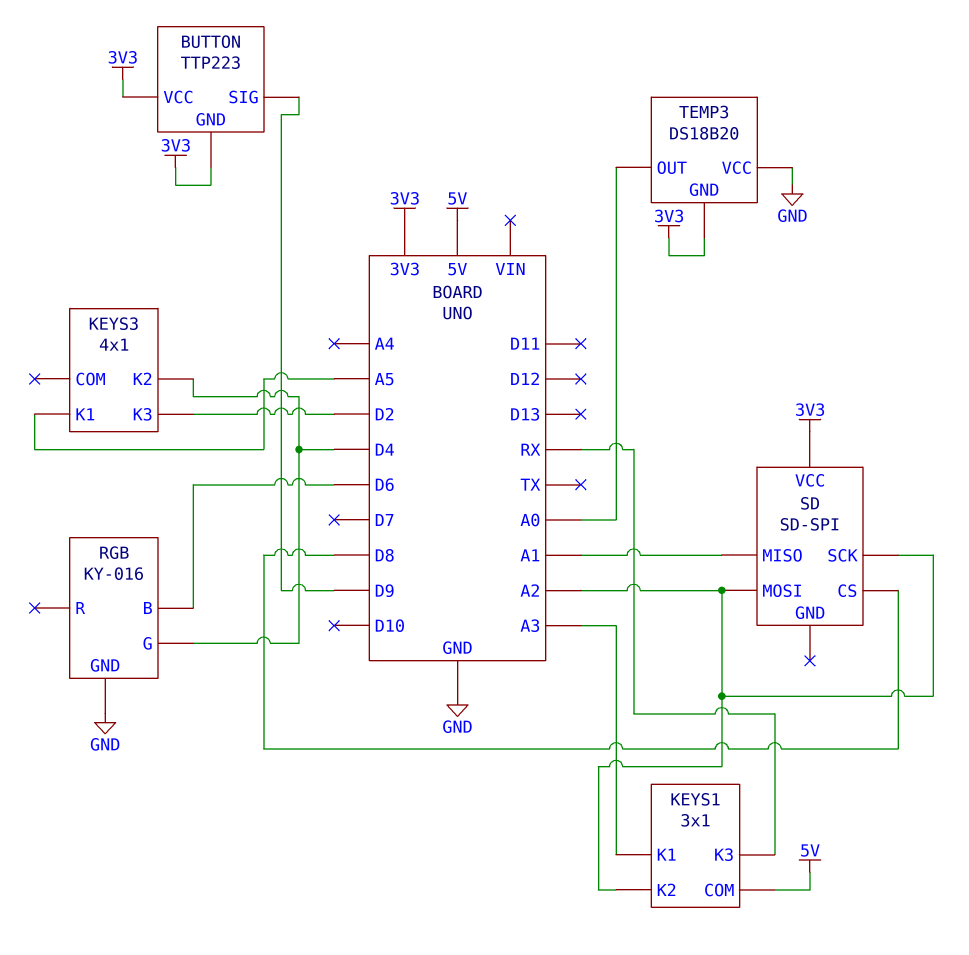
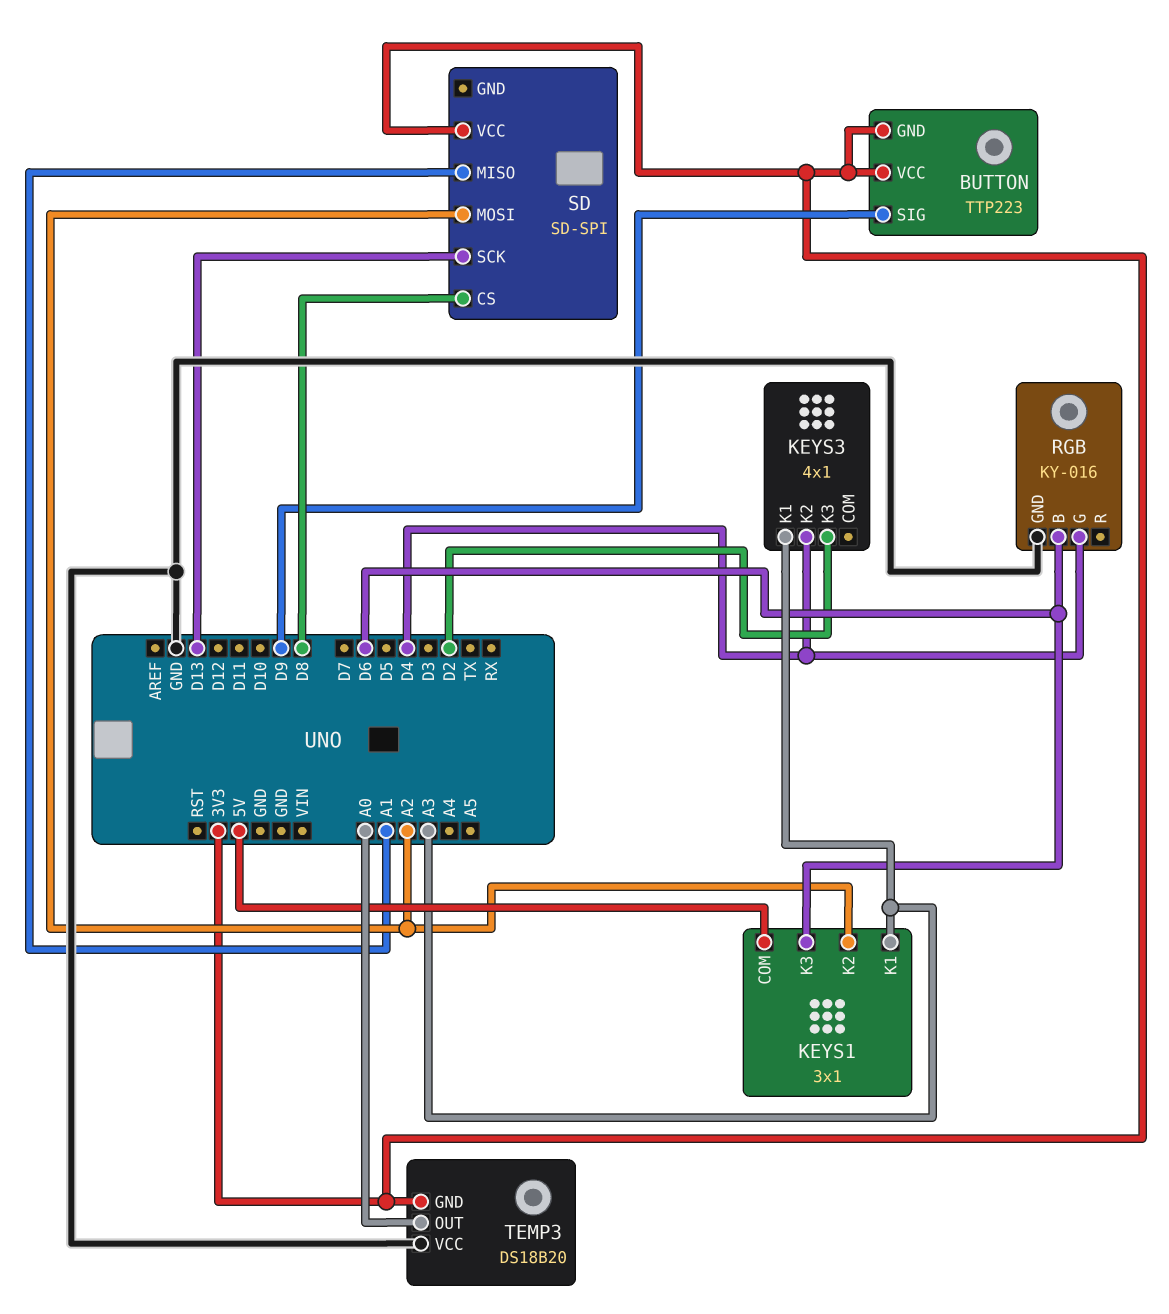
KEYS1 pin K3: RX -> D6
KEYS3 pin K1: A5 -> A3
SD pin SCK: A2 -> D13

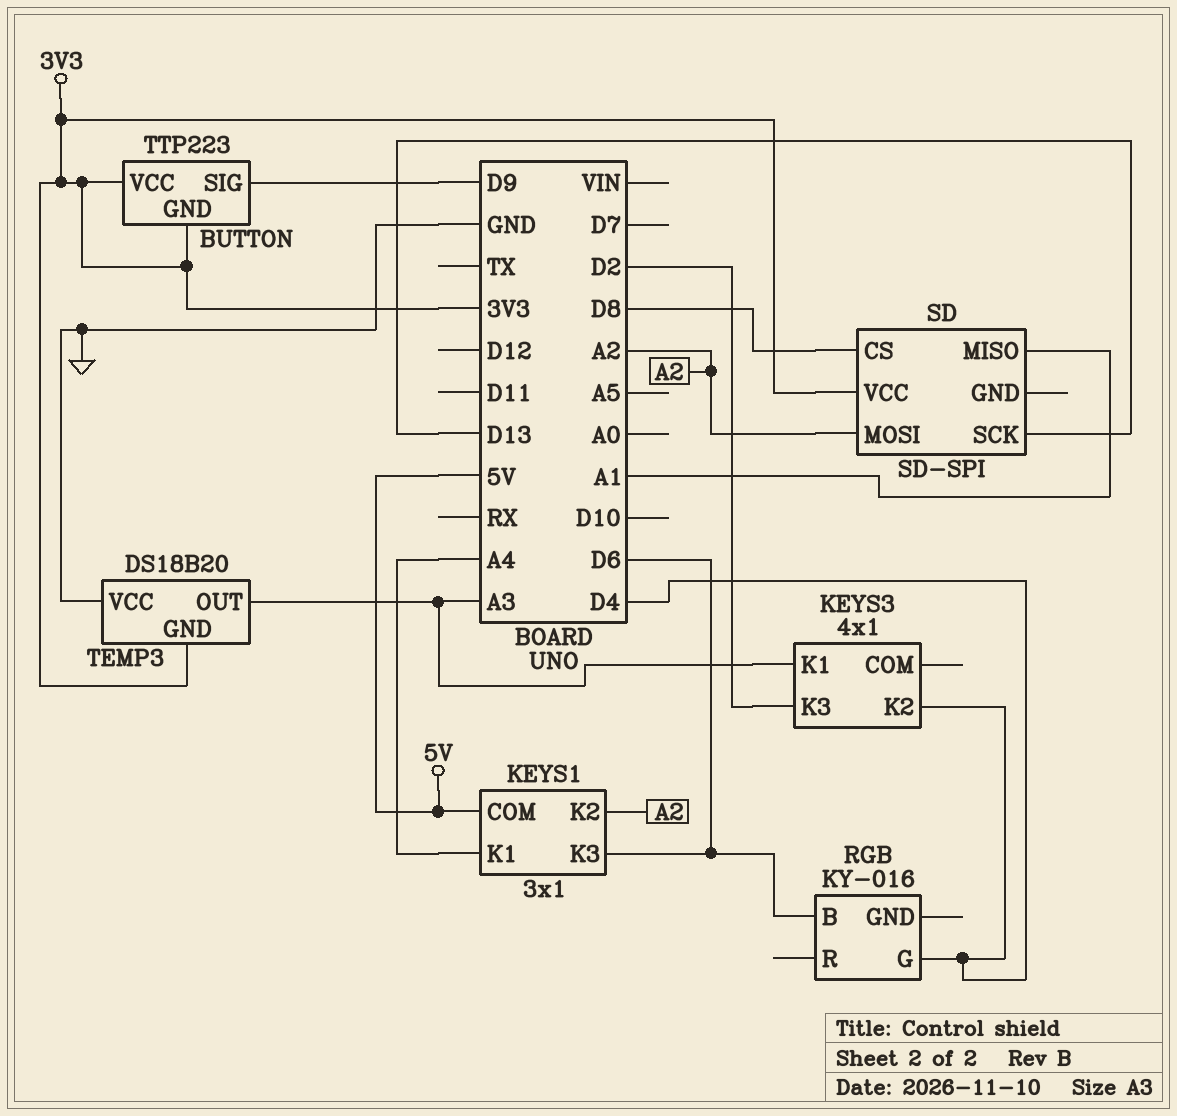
KEYS1 pin K1: A3 -> A4
RGB pin GND: GND -> none
TEMP3 pin OUT: A0 -> A3

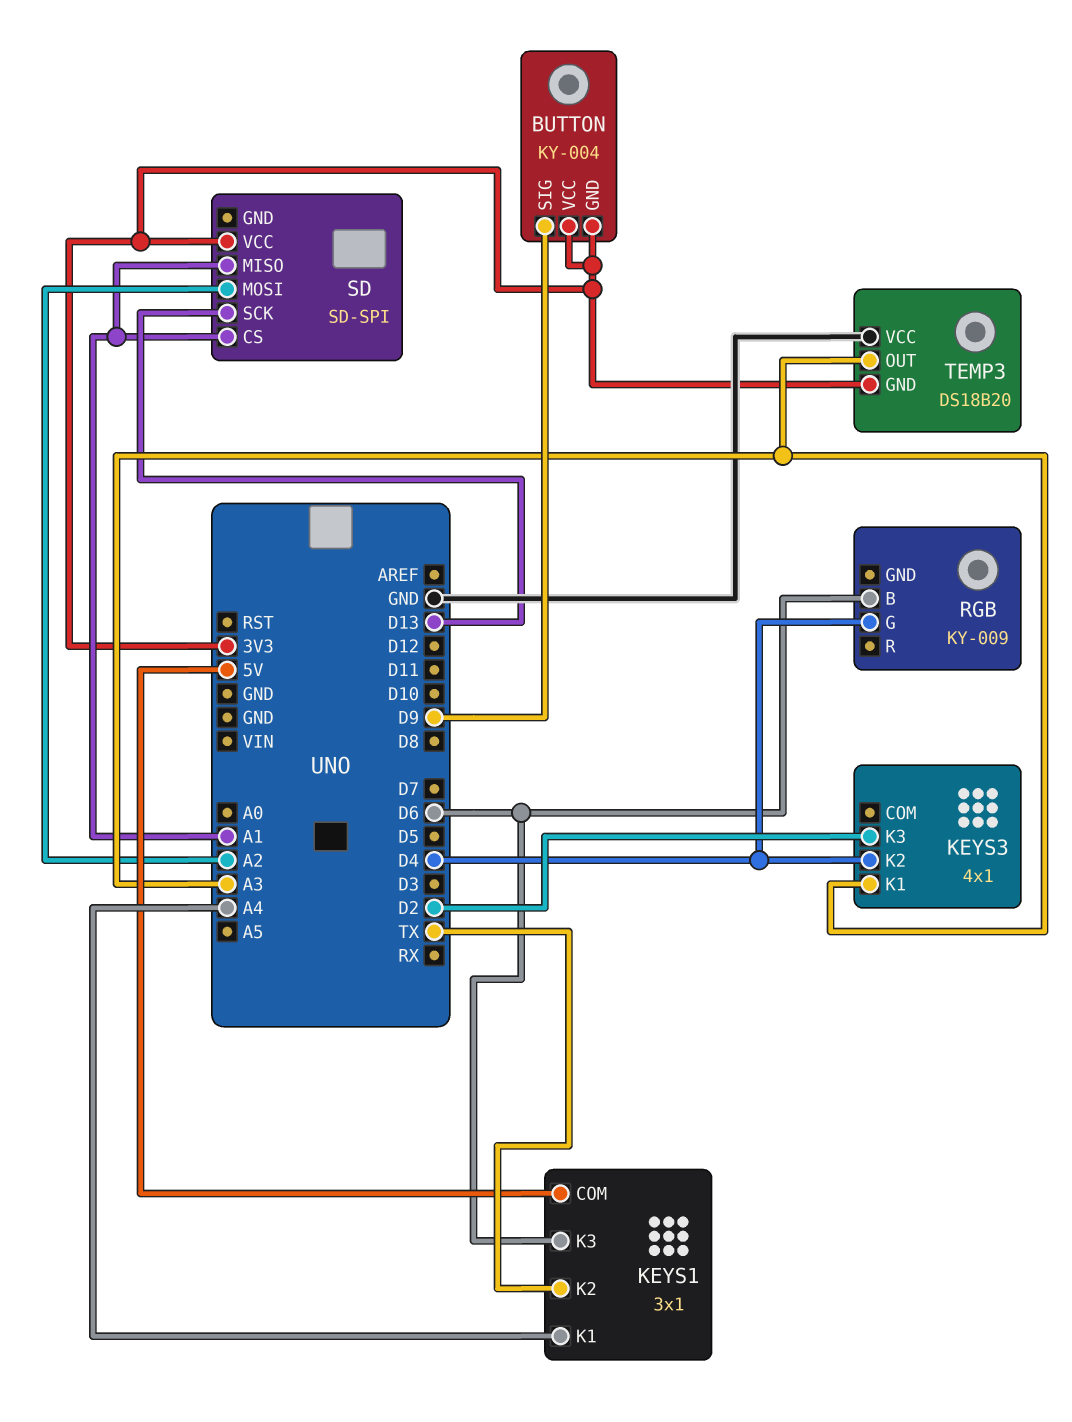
BUTTON: TTP223 -> KY-004
KEYS1 pin K2: A2 -> TX
RGB: KY-016 -> KY-009
SD pin CS: D8 -> A1

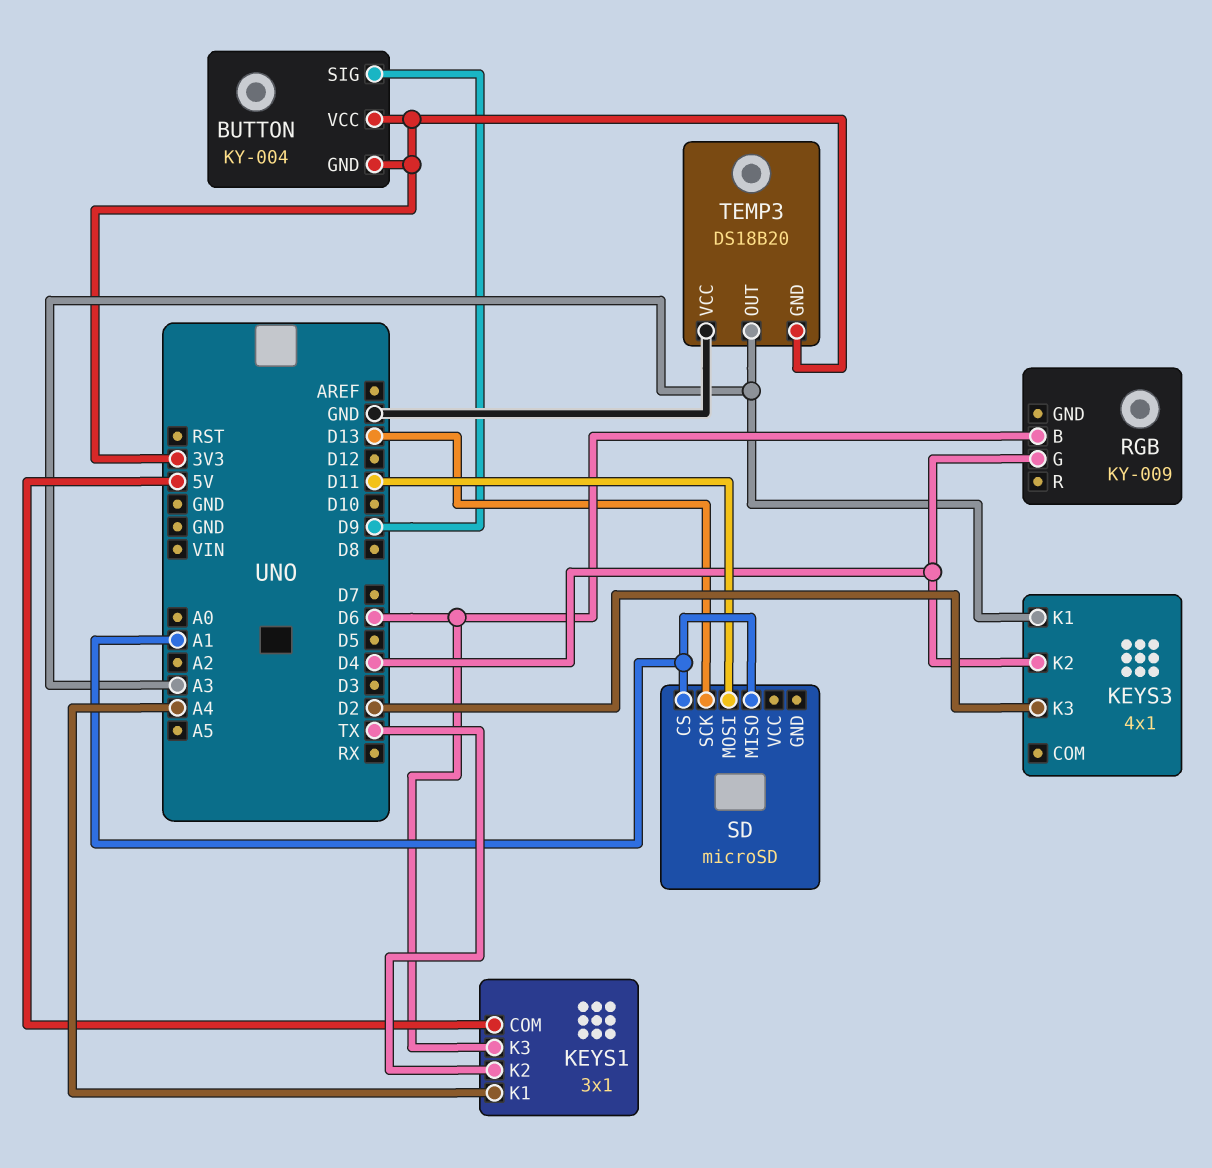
SD: SD-SPI -> microSD
SD pin MOSI: A2 -> D11
SD pin VCC: 3V3 -> none

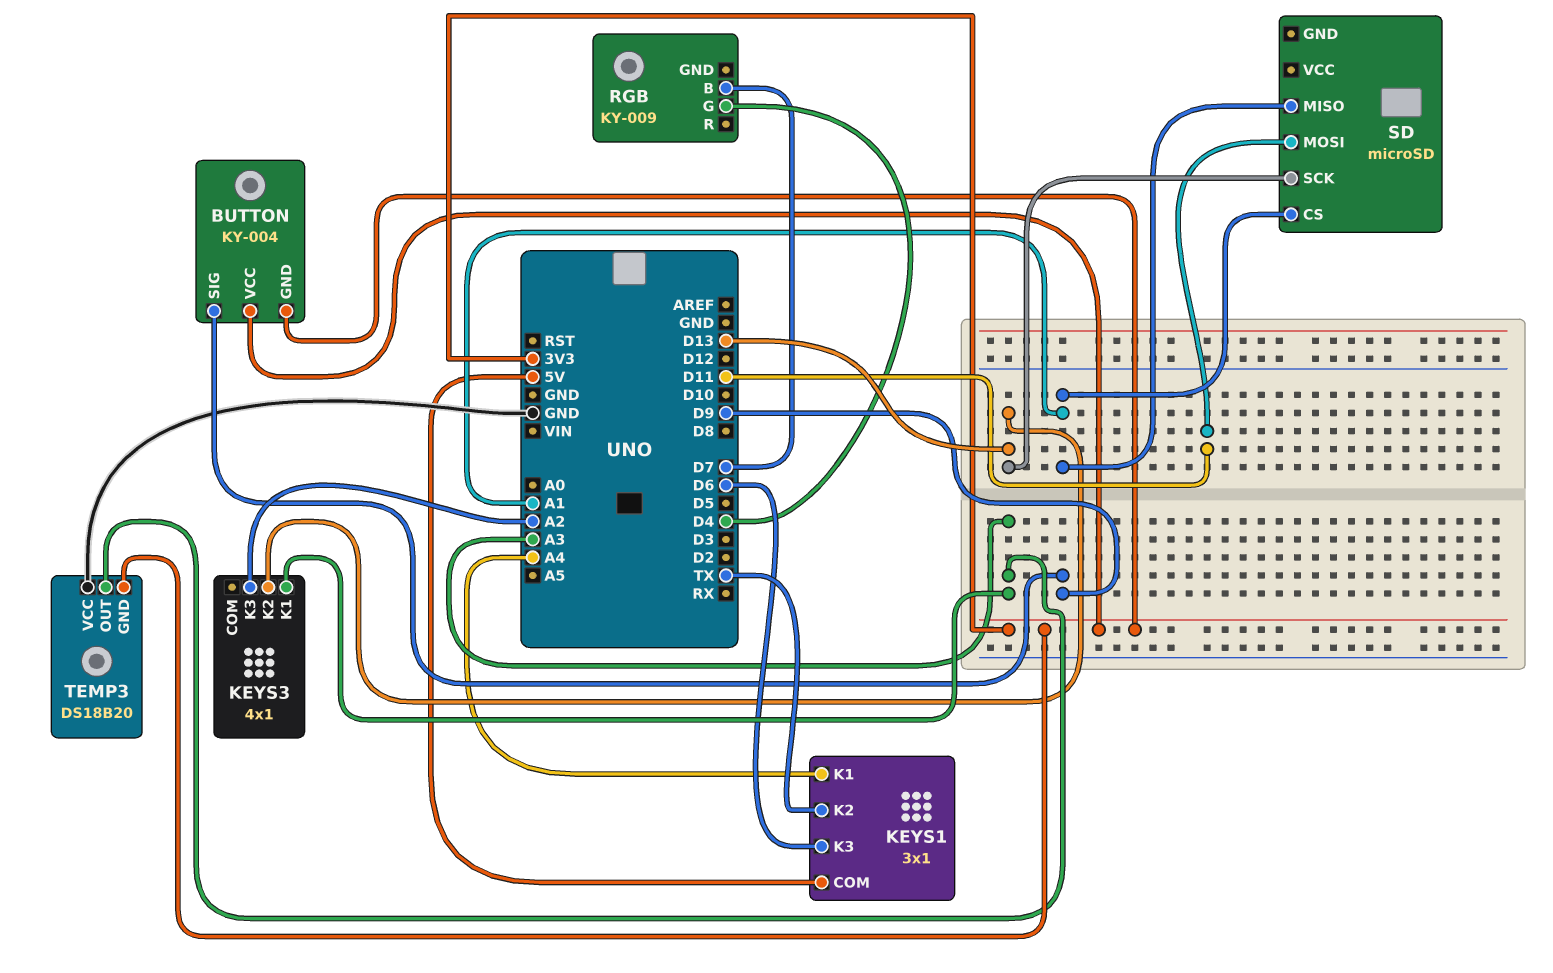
KEYS3 pin K2: D4 -> D13
KEYS3 pin K3: D2 -> A2
RGB pin B: D6 -> D7

